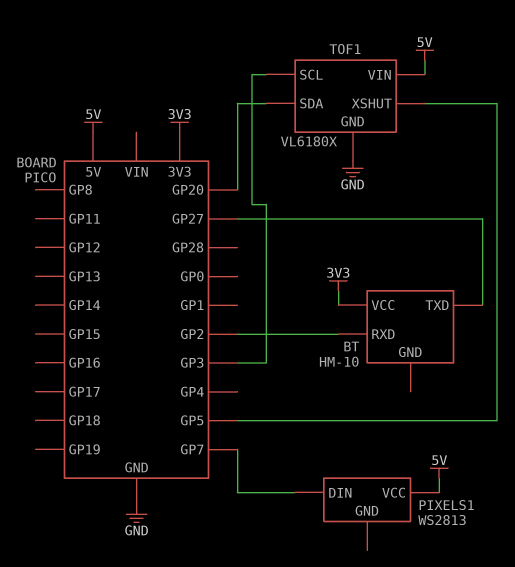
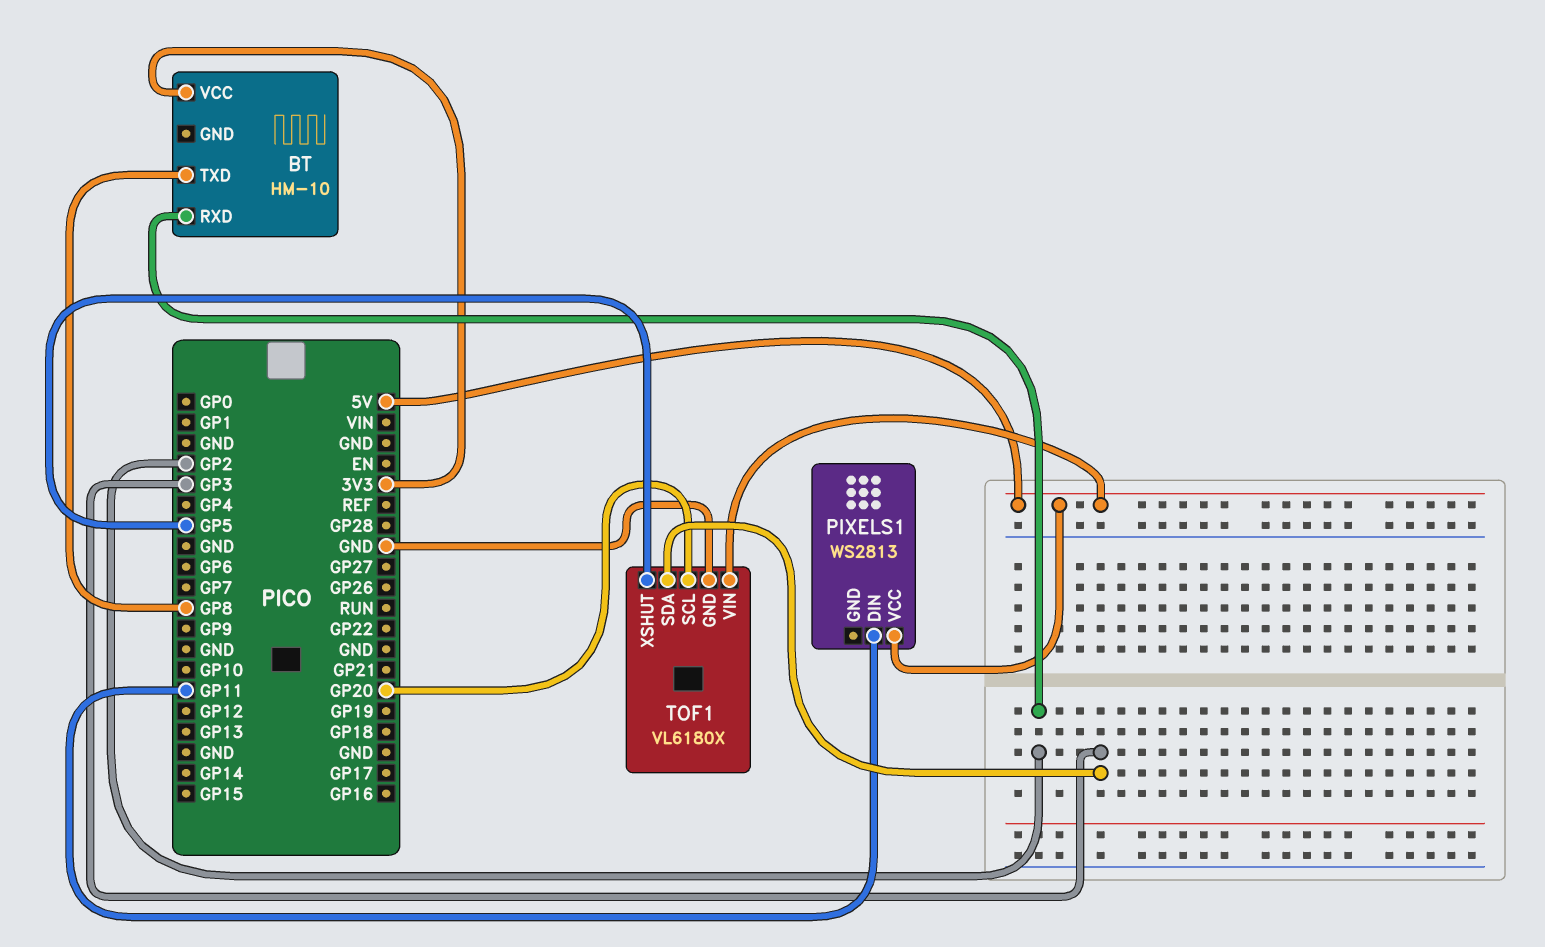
BT pin TXD: GP27 -> GP8
PIXELS1 pin DIN: GP7 -> GP11
TOF1 pin SCL: GP3 -> GP20
TOF1 pin SDA: GP20 -> GP3

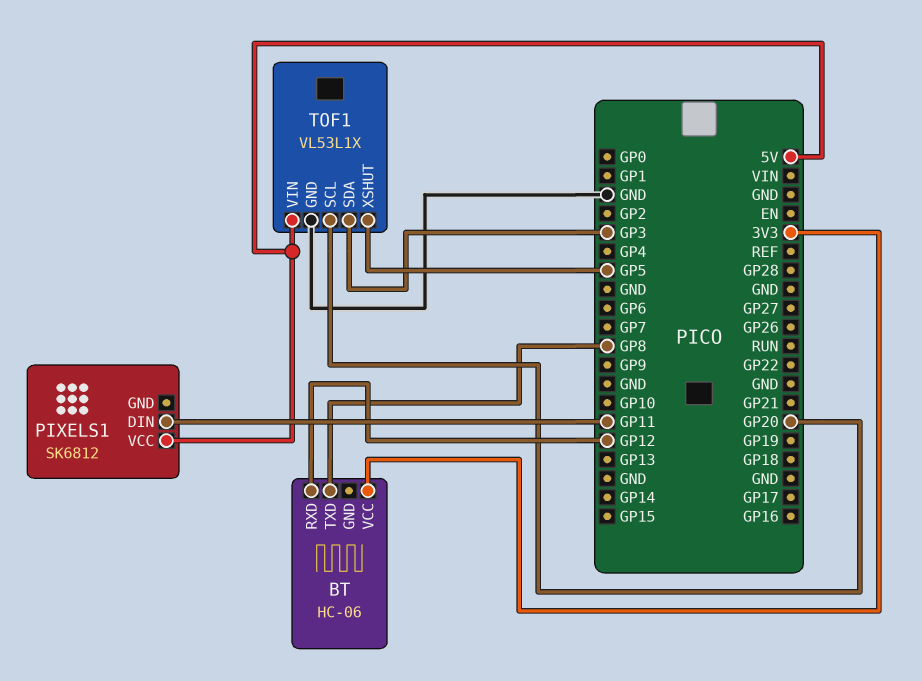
BT: HM-10 -> HC-06
BT pin RXD: GP2 -> GP12
PIXELS1: WS2813 -> SK6812
TOF1: VL6180X -> VL53L1X

